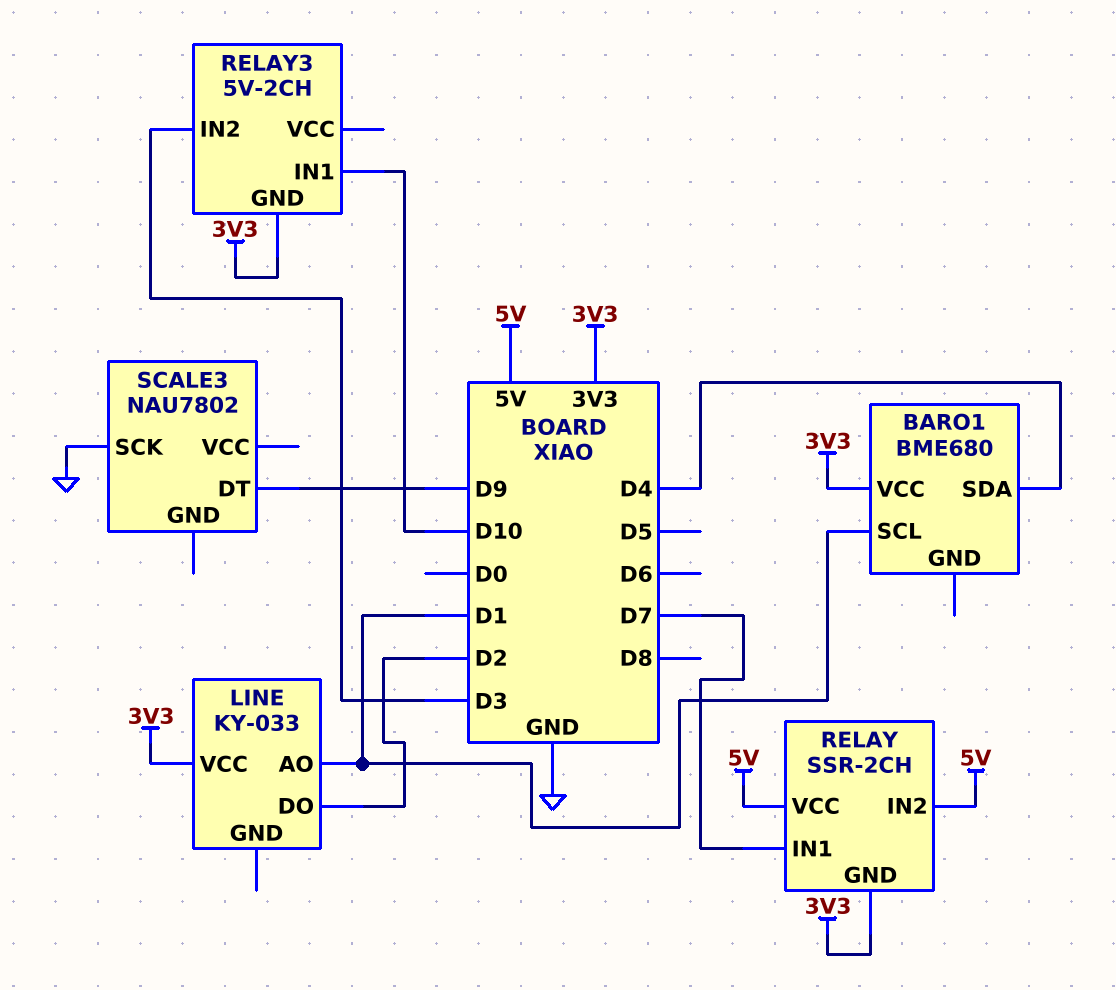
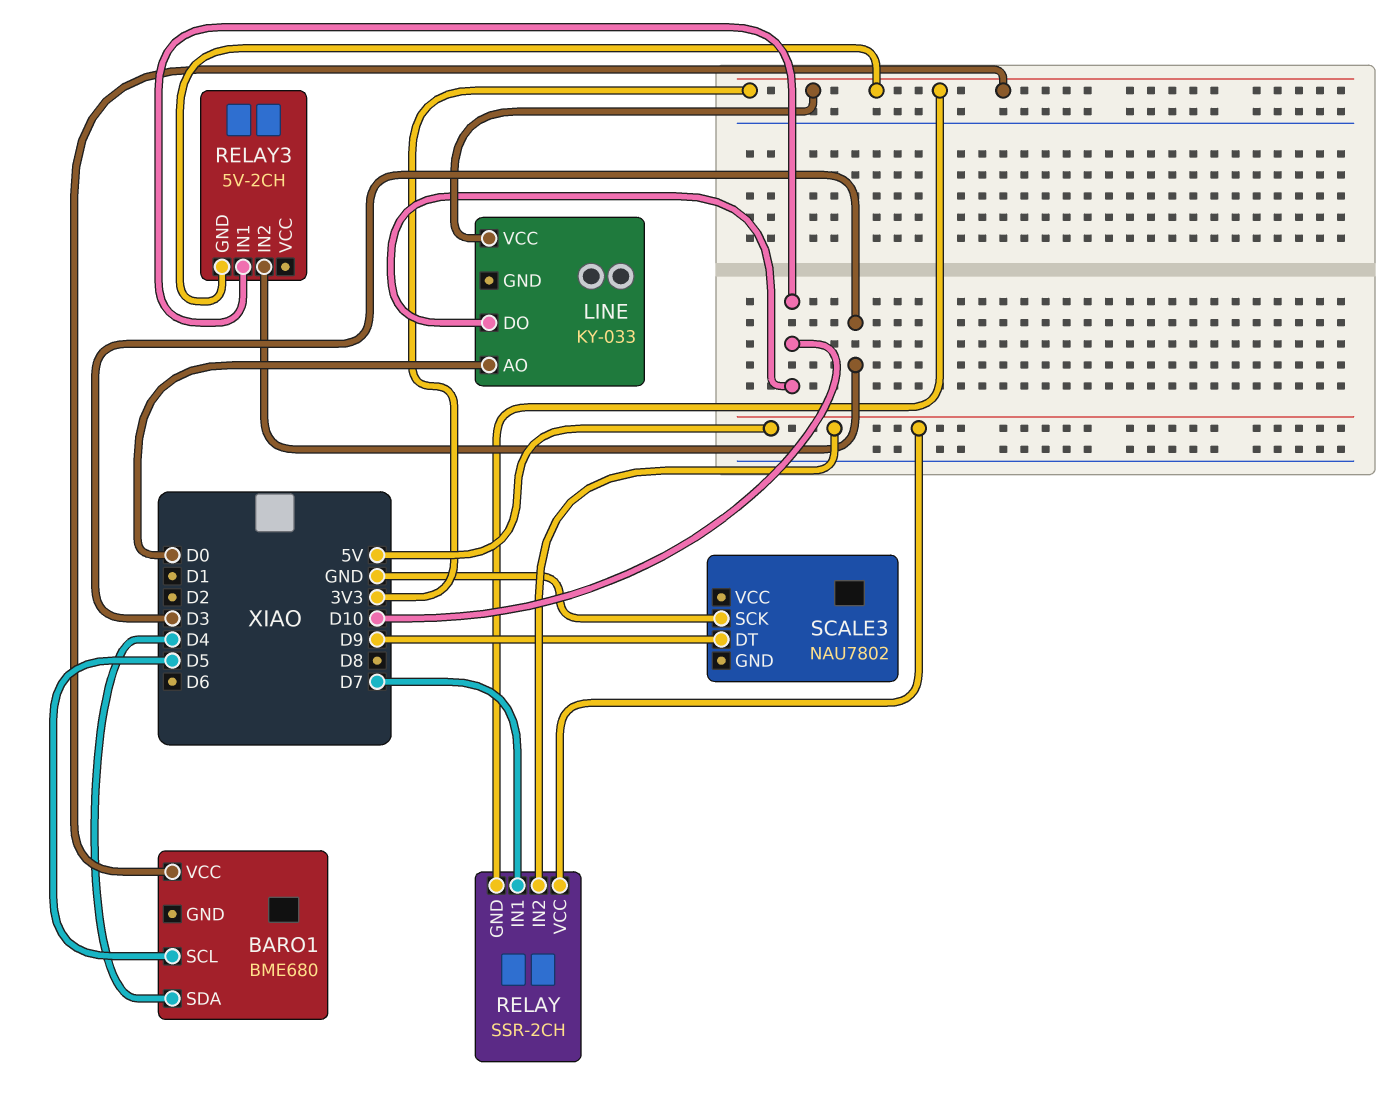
BARO1 pin SCL: D1 -> D5
LINE pin AO: D1 -> D0
LINE pin DO: D2 -> D10

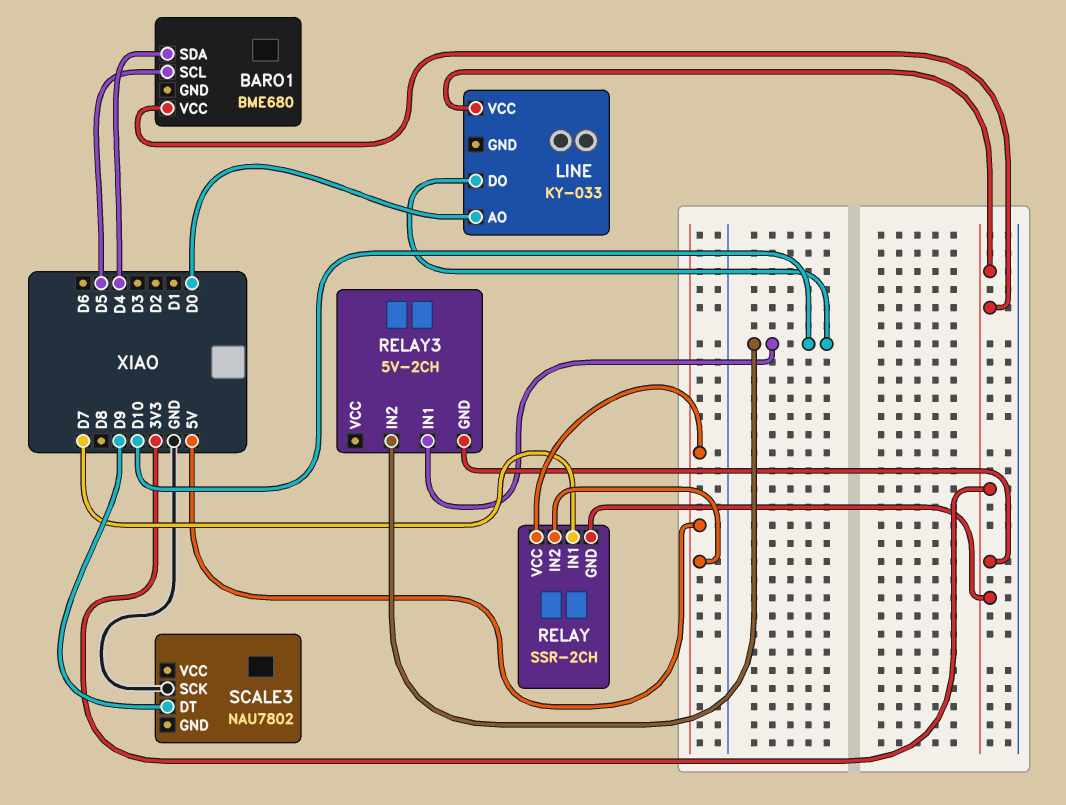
RELAY3 pin IN2: D3 -> D10

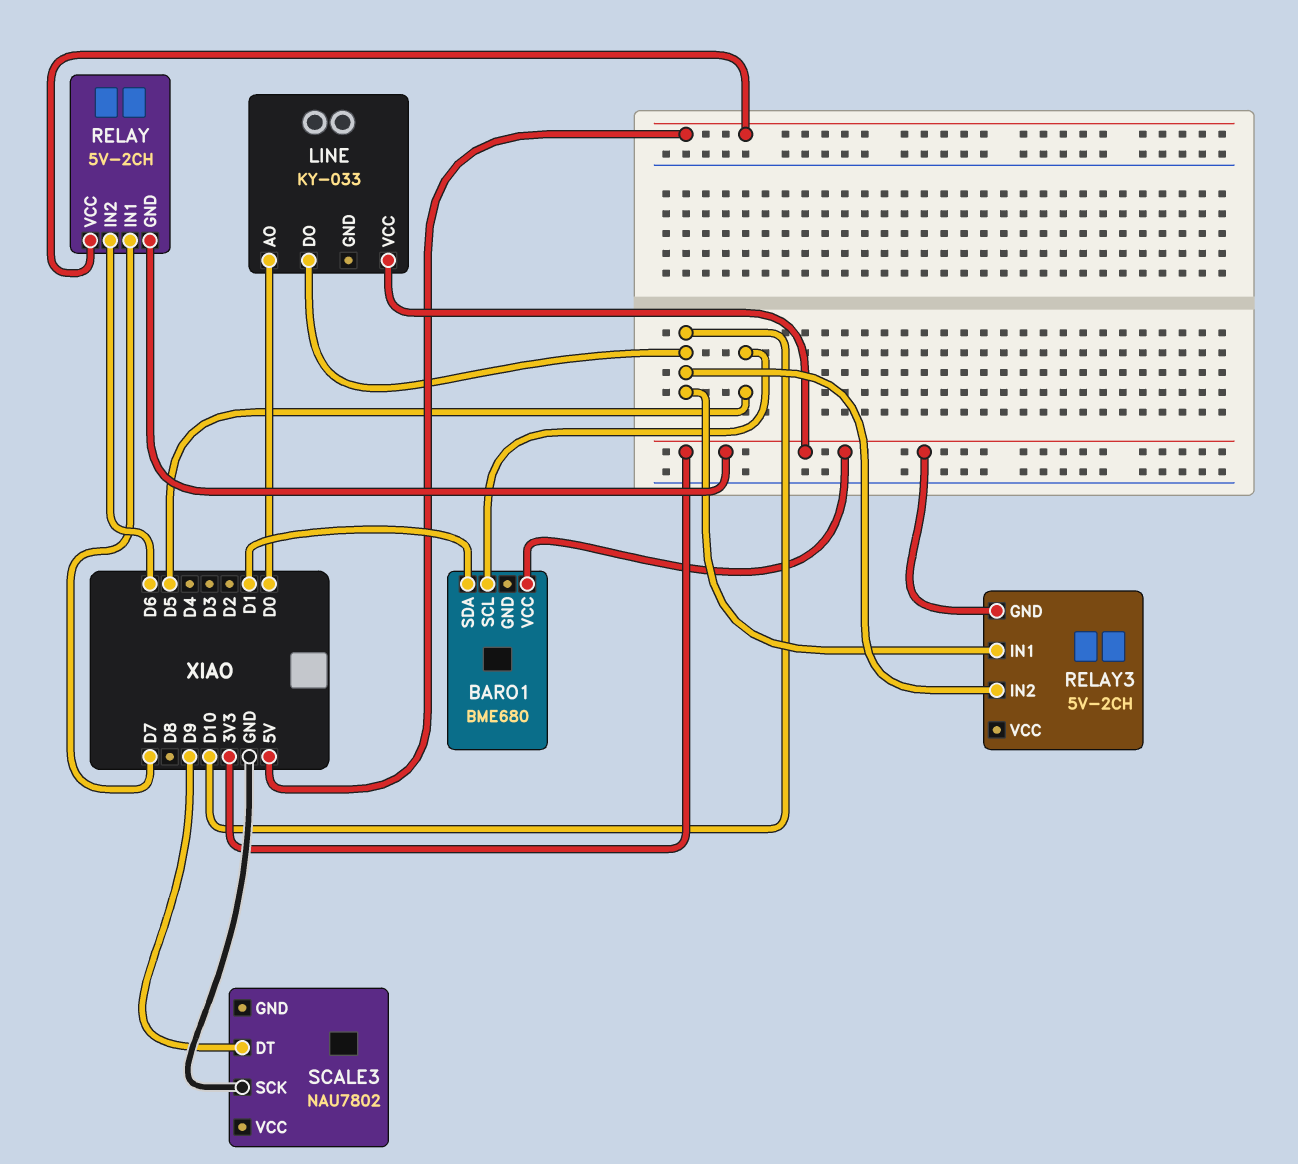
BARO1 pin SDA: D4 -> D1
RELAY: SSR-2CH -> 5V-2CH
RELAY pin IN2: 5V -> D6

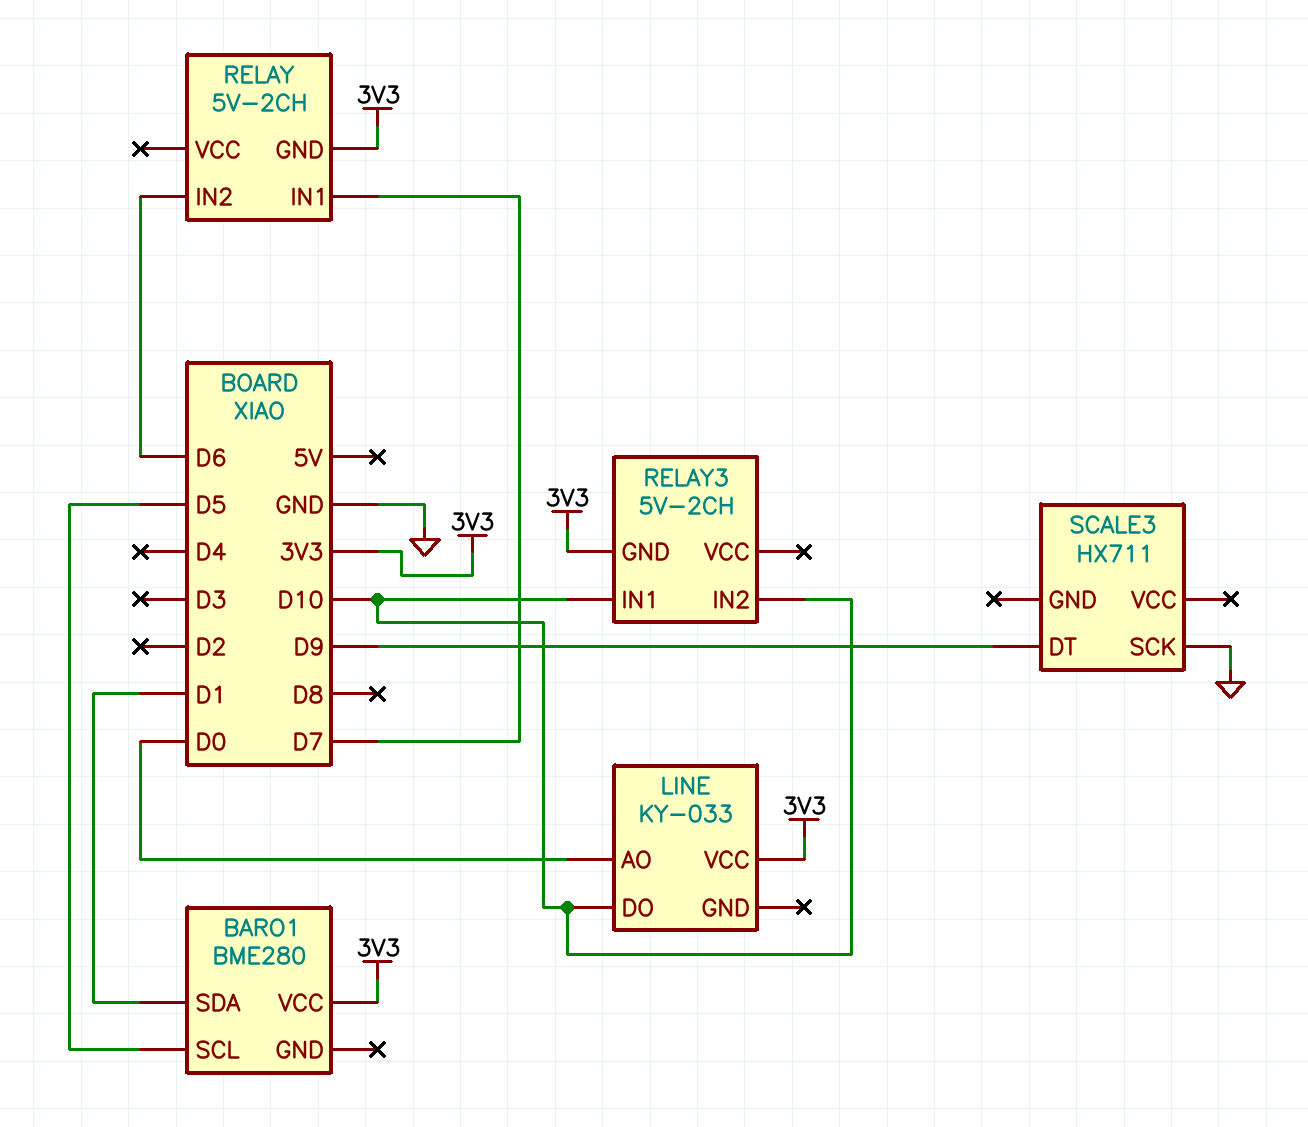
BARO1: BME680 -> BME280
RELAY pin VCC: 5V -> none
SCALE3: NAU7802 -> HX711

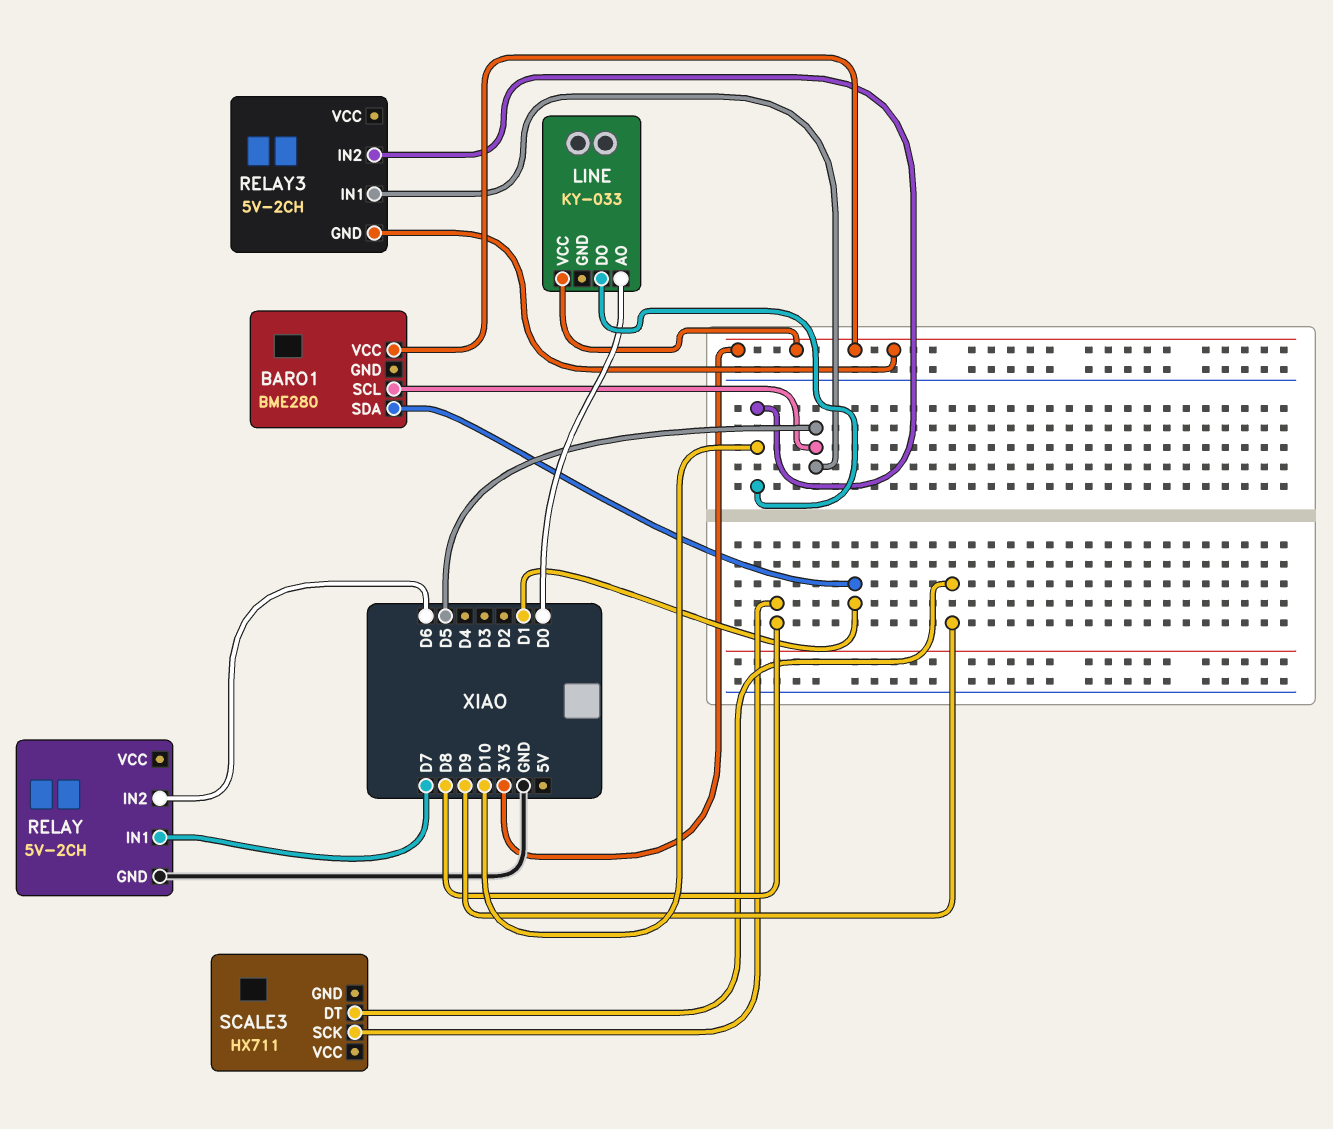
RELAY pin GND: 3V3 -> GND
RELAY3 pin IN1: D10 -> D5
SCALE3 pin SCK: GND -> D8

